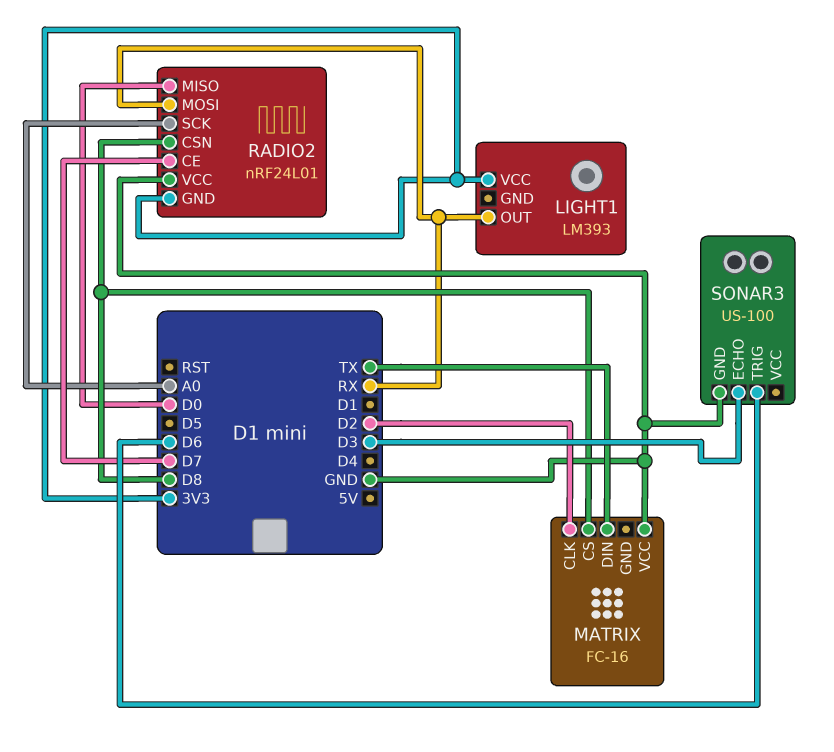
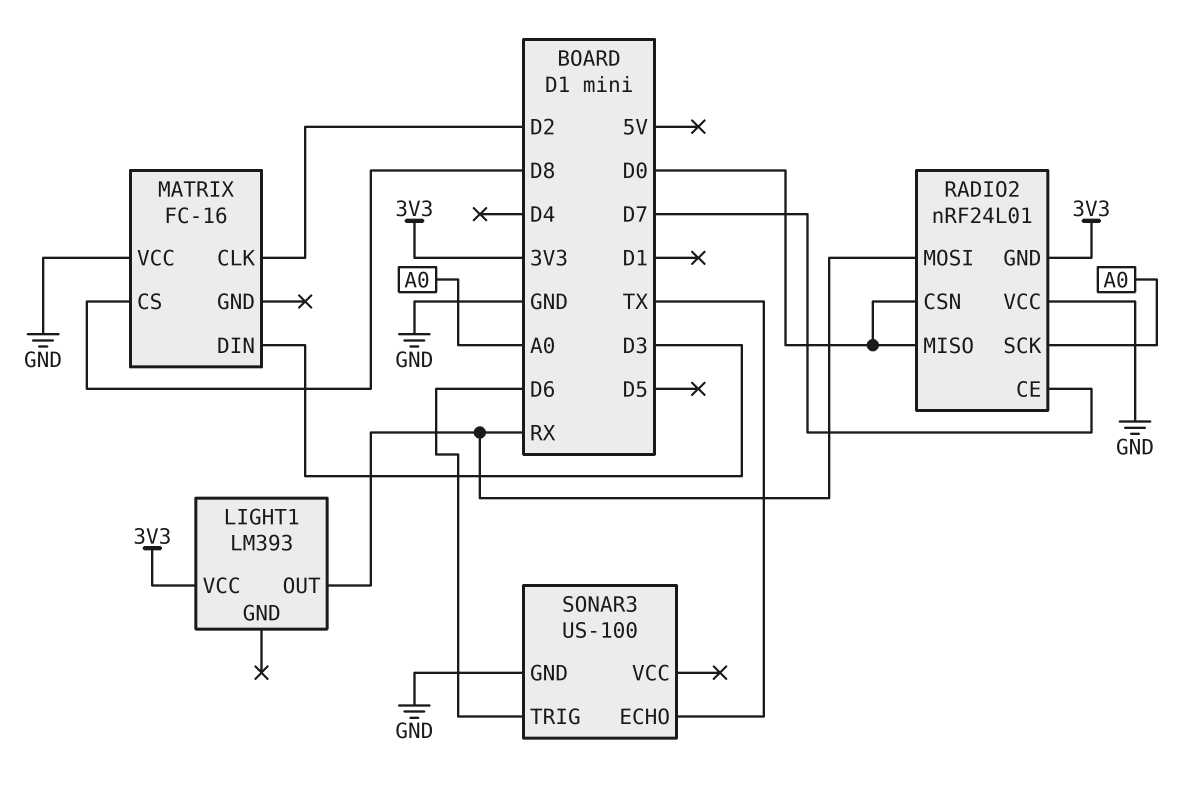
MATRIX pin DIN: TX -> D3
RADIO2 pin CSN: D8 -> D0
SONAR3 pin ECHO: D3 -> TX

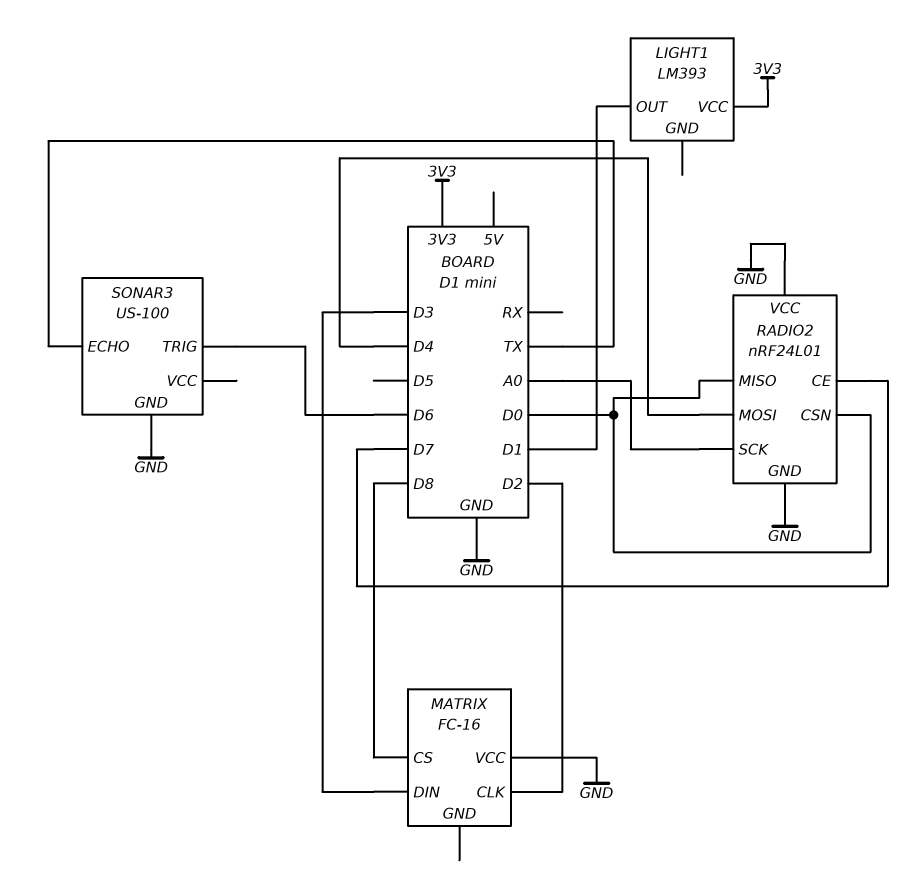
LIGHT1 pin OUT: RX -> D1
RADIO2 pin GND: 3V3 -> GND
RADIO2 pin MOSI: RX -> D4

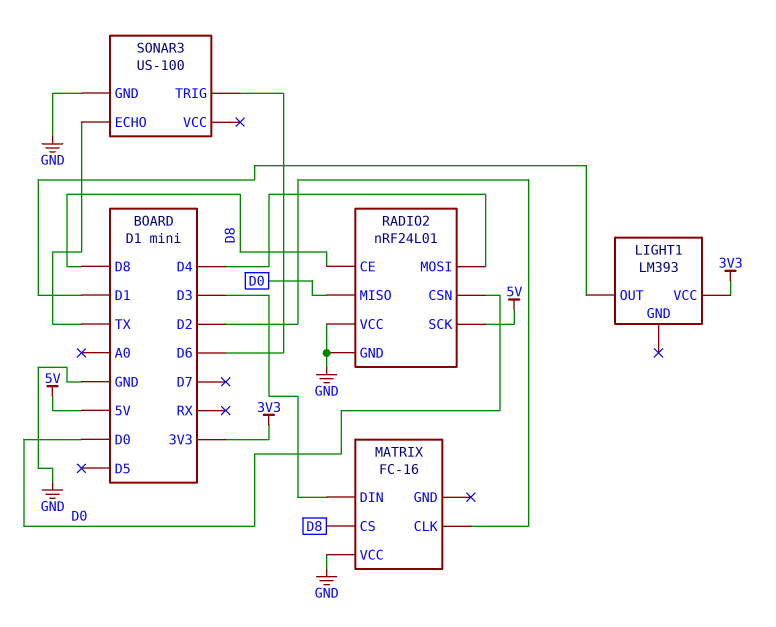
RADIO2 pin CE: D7 -> D8
RADIO2 pin SCK: A0 -> 5V

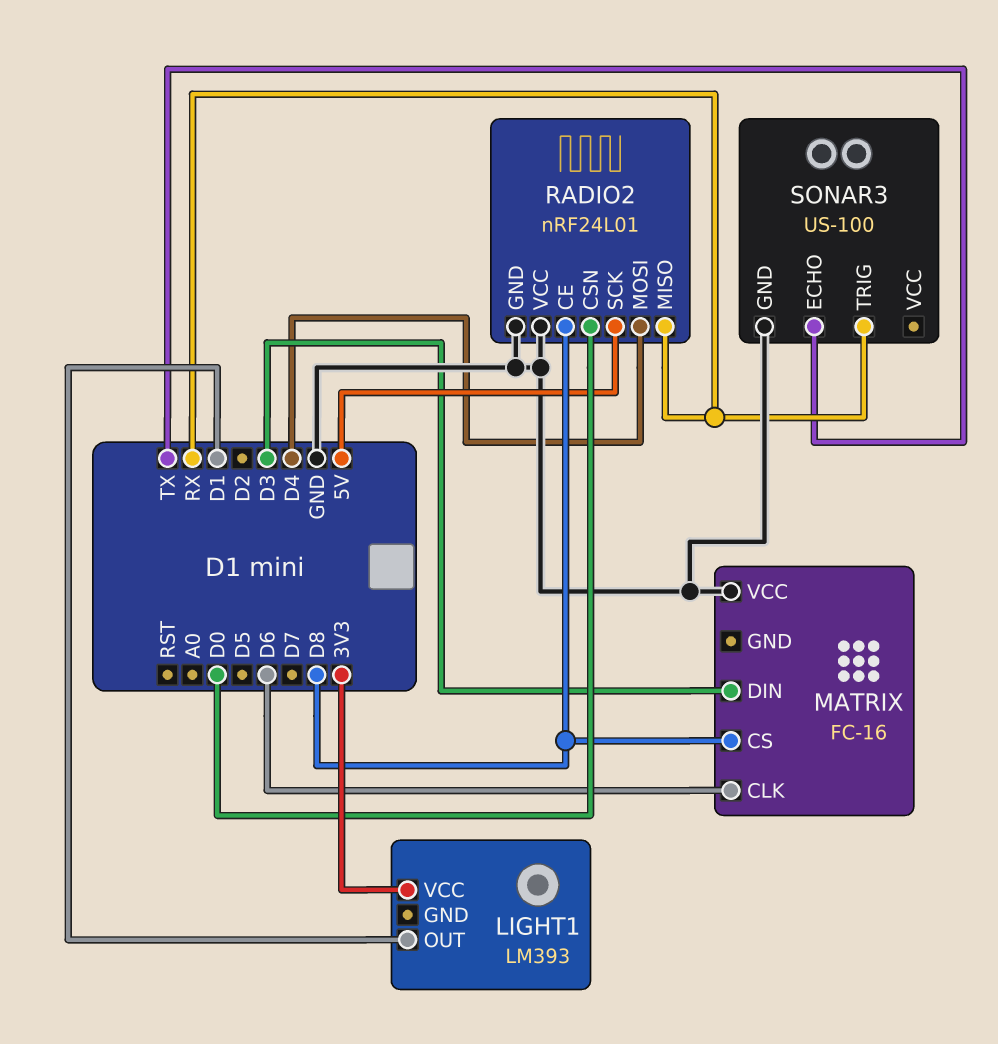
MATRIX pin CLK: D2 -> D6
RADIO2 pin MISO: D0 -> RX
SONAR3 pin TRIG: D6 -> RX

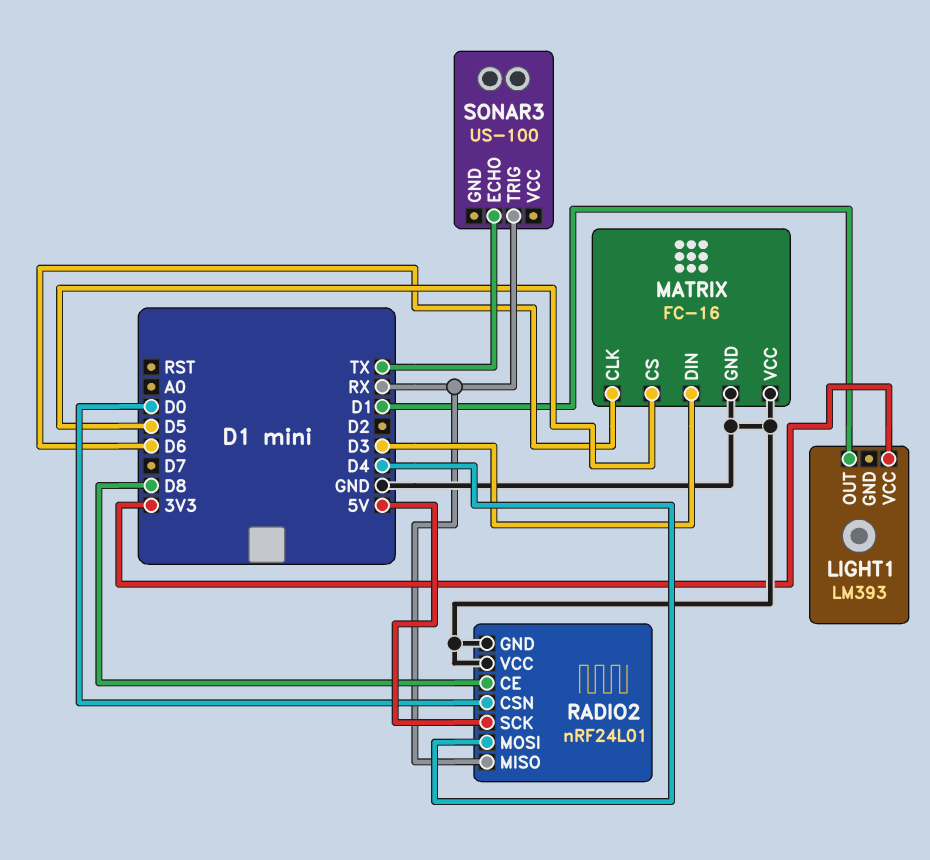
MATRIX pin CS: D8 -> D5
MATRIX pin GND: none -> GND
SONAR3 pin GND: GND -> none

